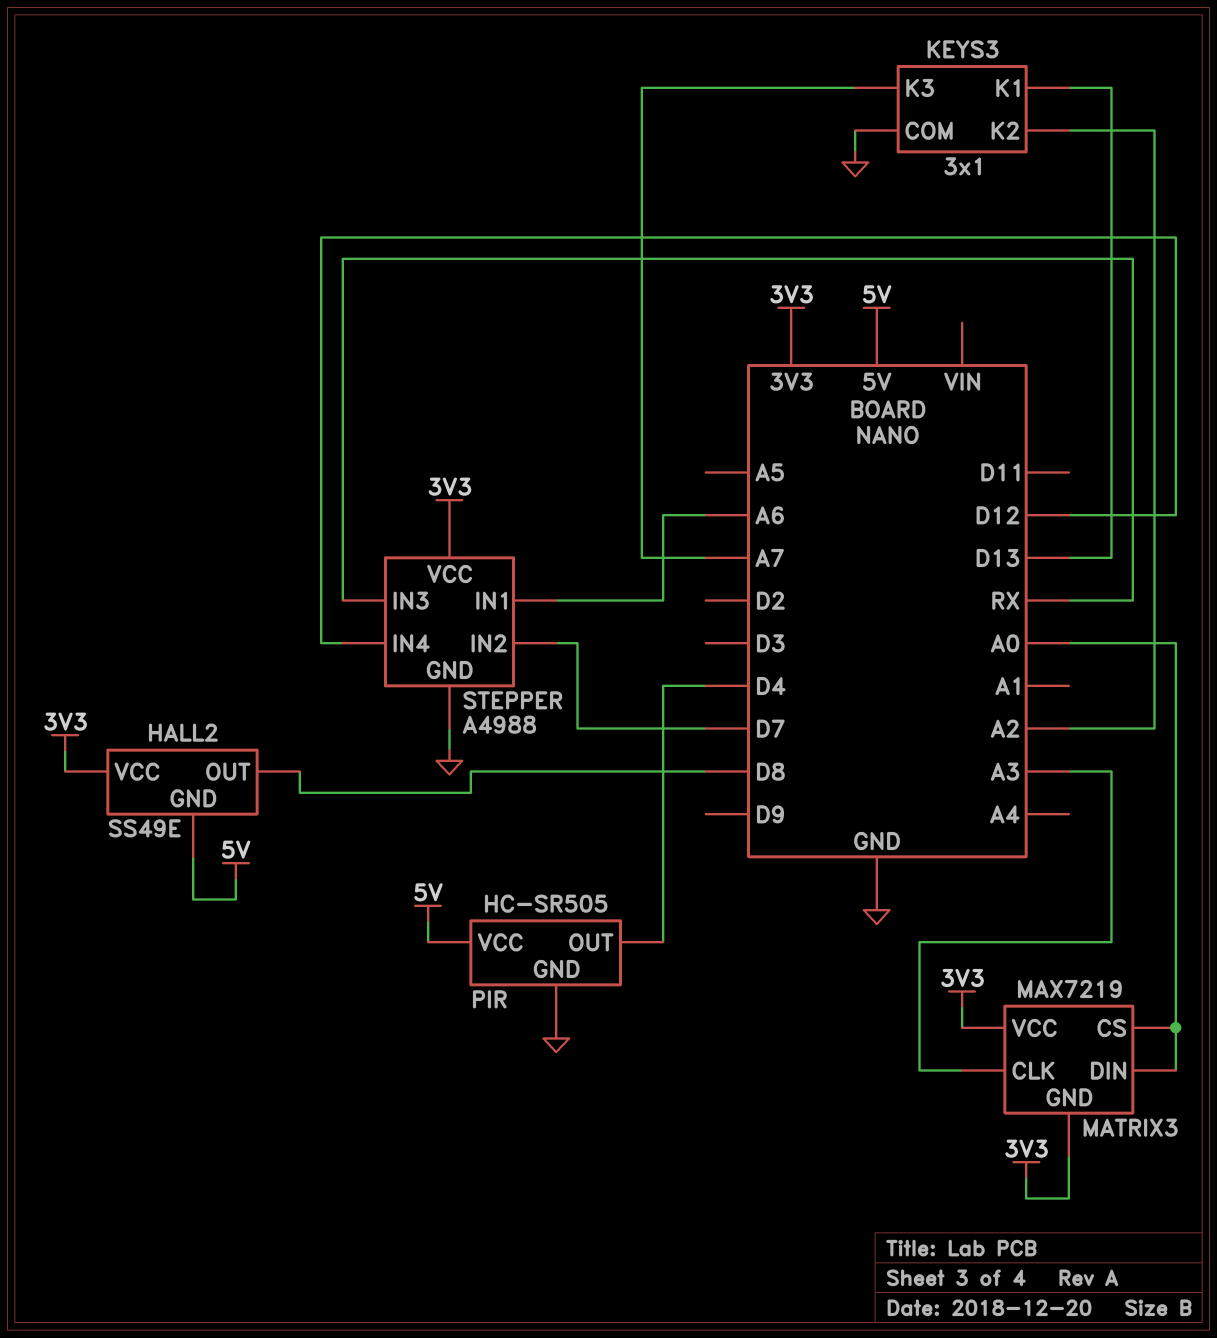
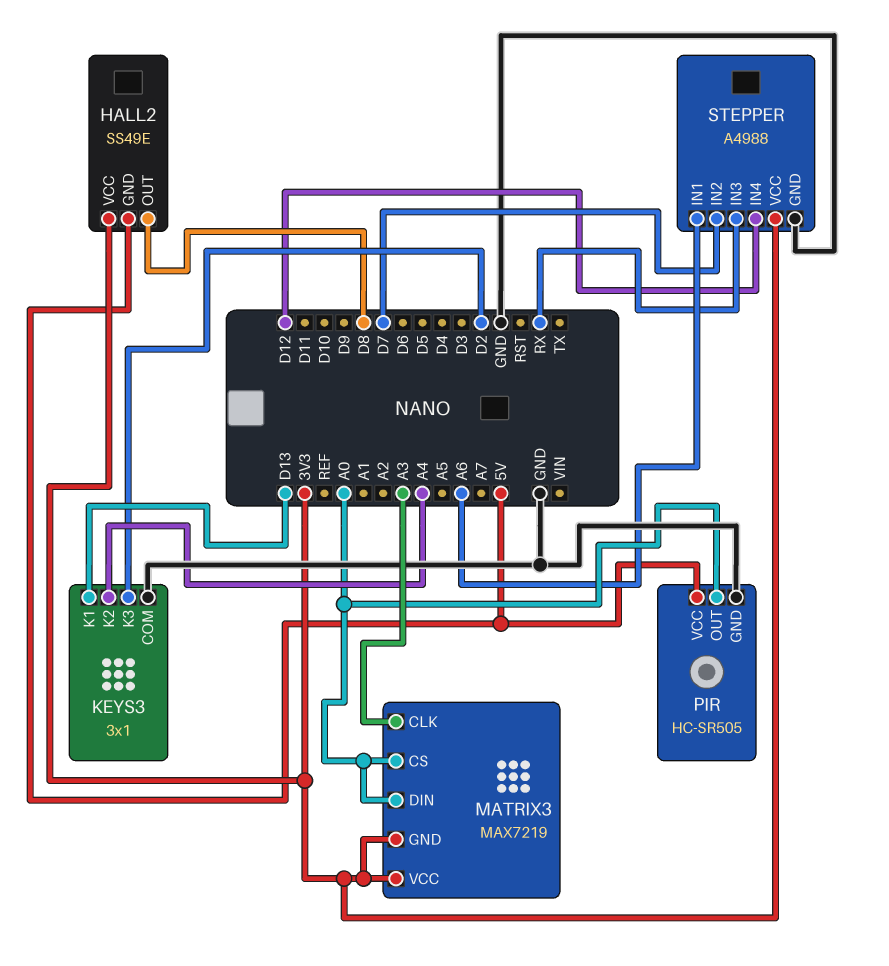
KEYS3 pin K2: A2 -> A4
KEYS3 pin K3: A7 -> D2
PIR pin OUT: D4 -> A0

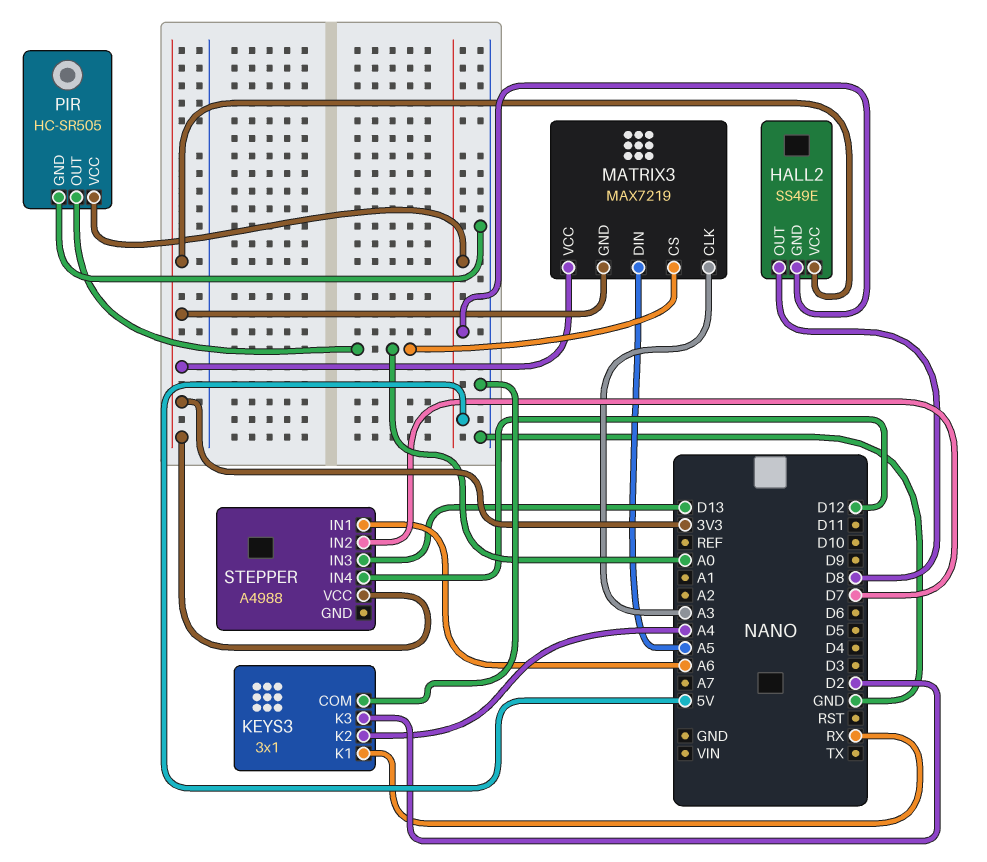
KEYS3 pin K1: D13 -> RX
MATRIX3 pin DIN: A0 -> A5
STEPPER pin GND: GND -> none
STEPPER pin IN3: RX -> D13

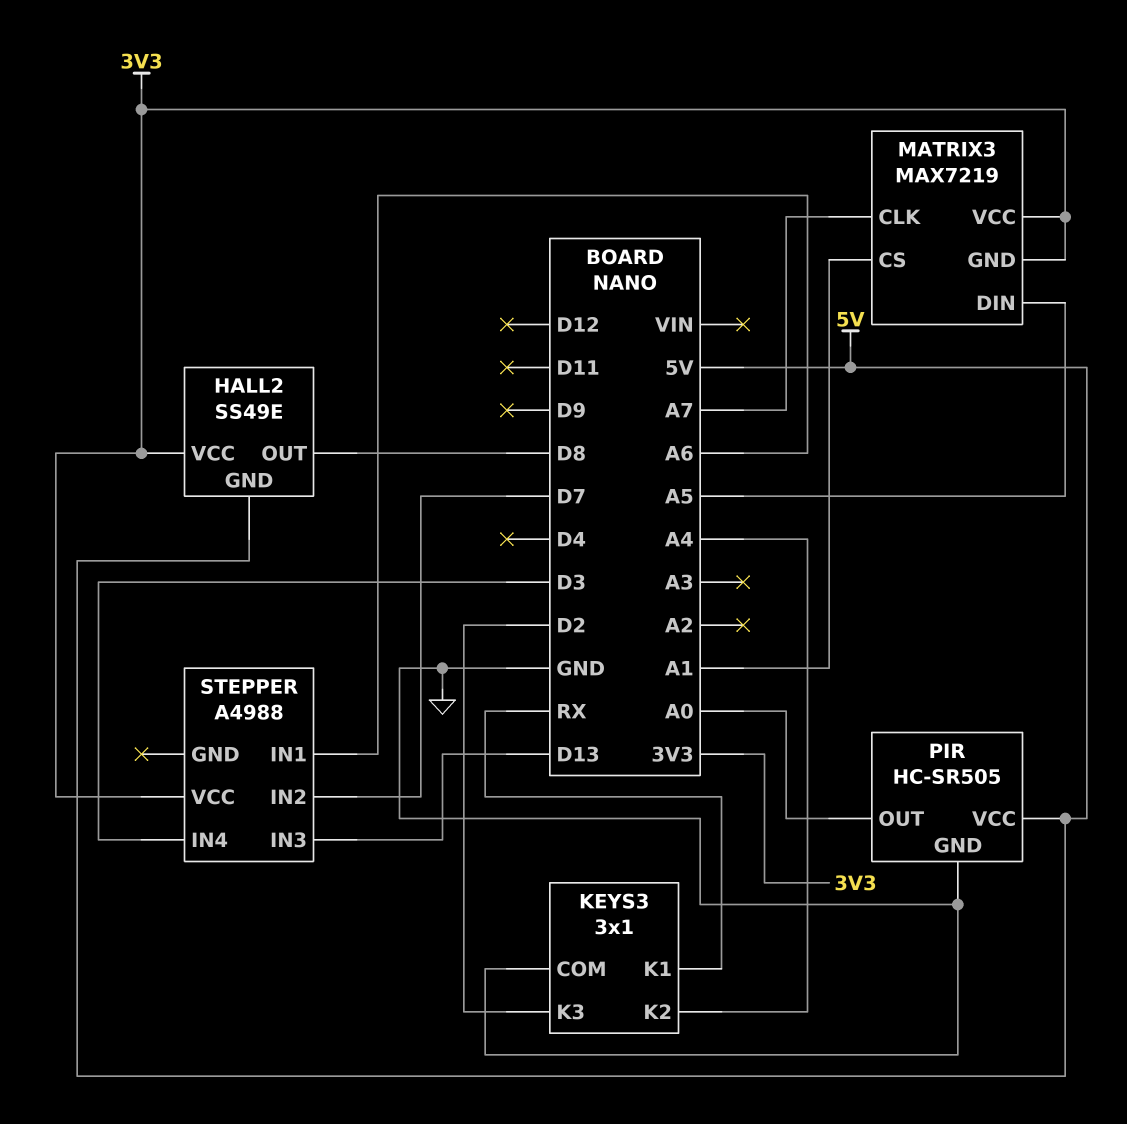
MATRIX3 pin CLK: A3 -> A7
MATRIX3 pin CS: A0 -> A1
STEPPER pin IN4: D12 -> D3

